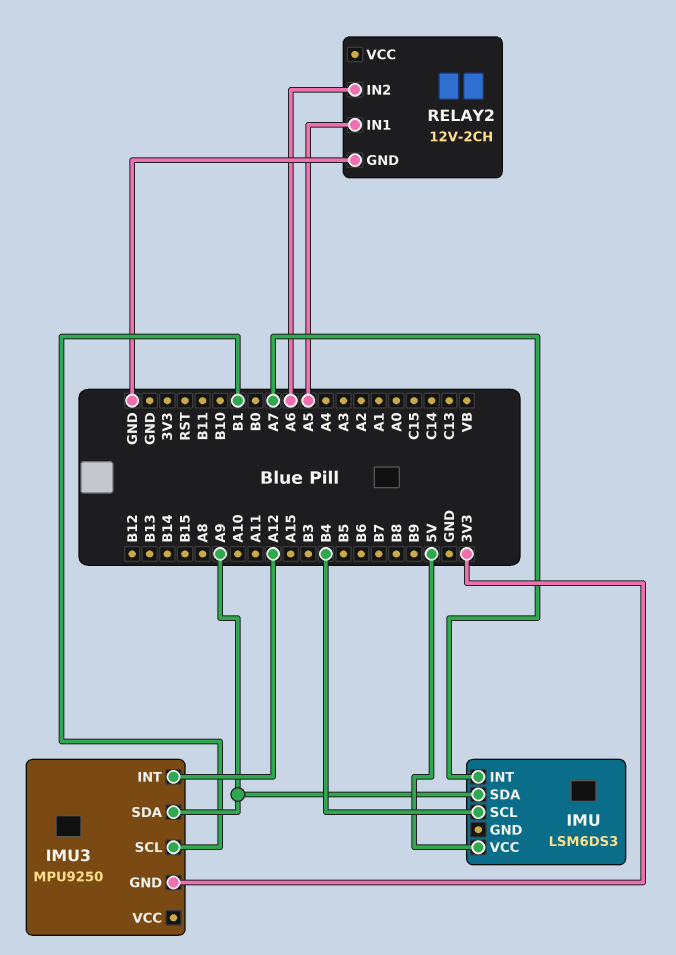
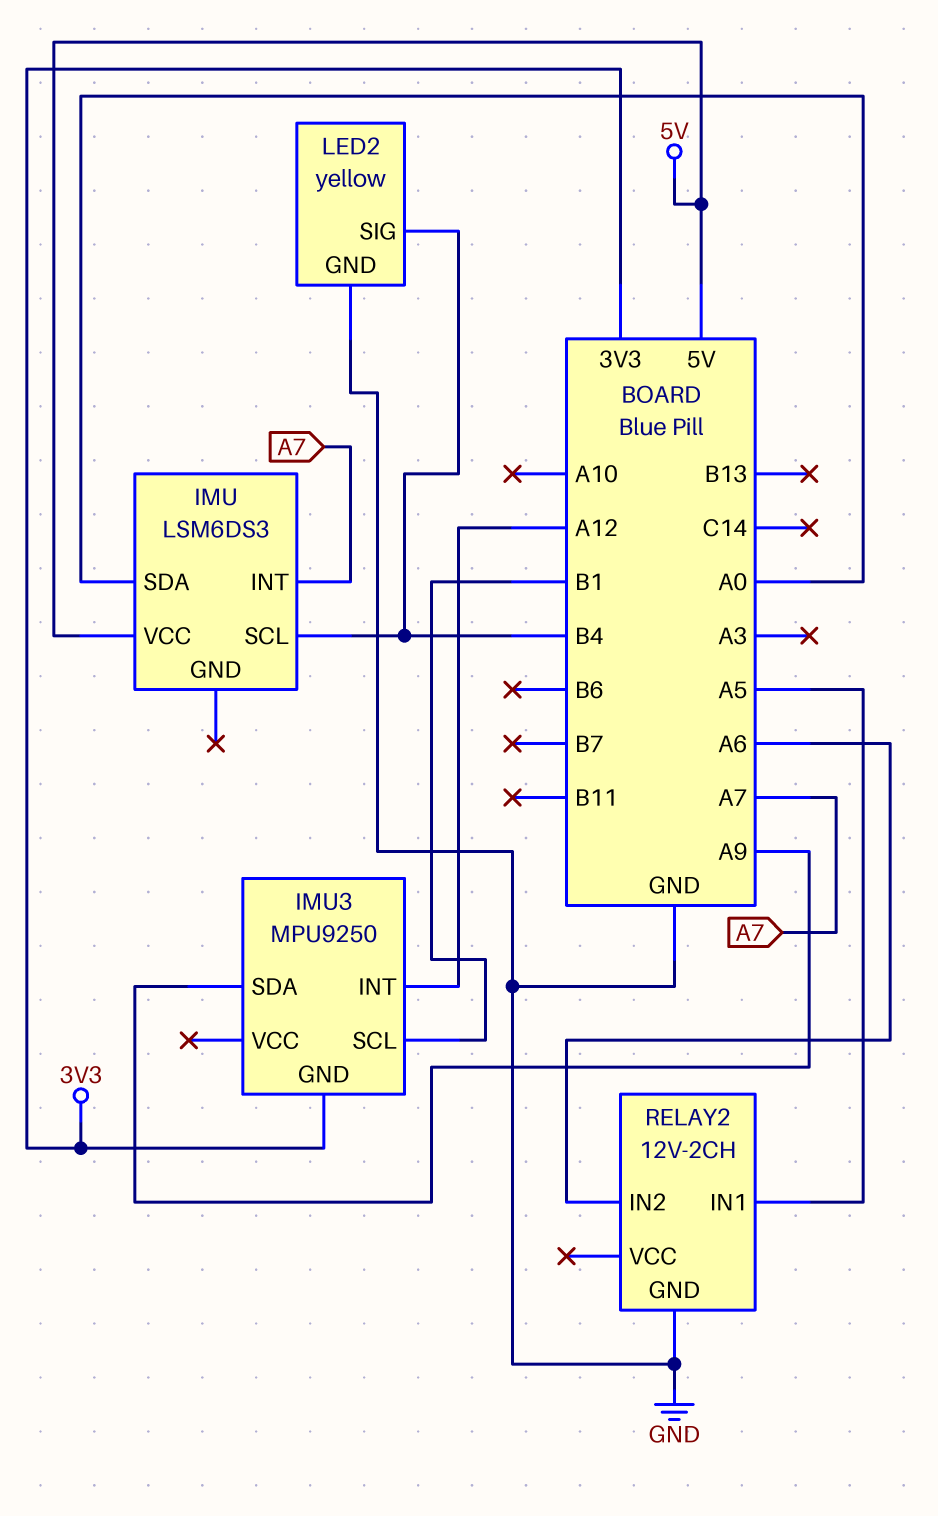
IMU pin SDA: A9 -> A0
LED2: none -> yellow
LED2 pin GND: none -> GND
LED2 pin SIG: none -> B4

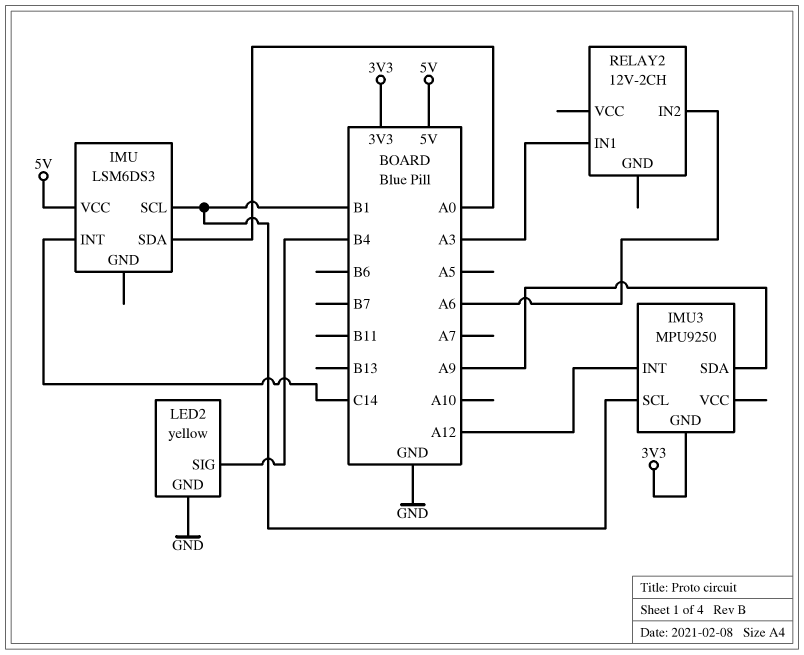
IMU pin INT: A7 -> C14
IMU pin SCL: B4 -> B1
RELAY2 pin GND: GND -> none
RELAY2 pin IN1: A5 -> A3

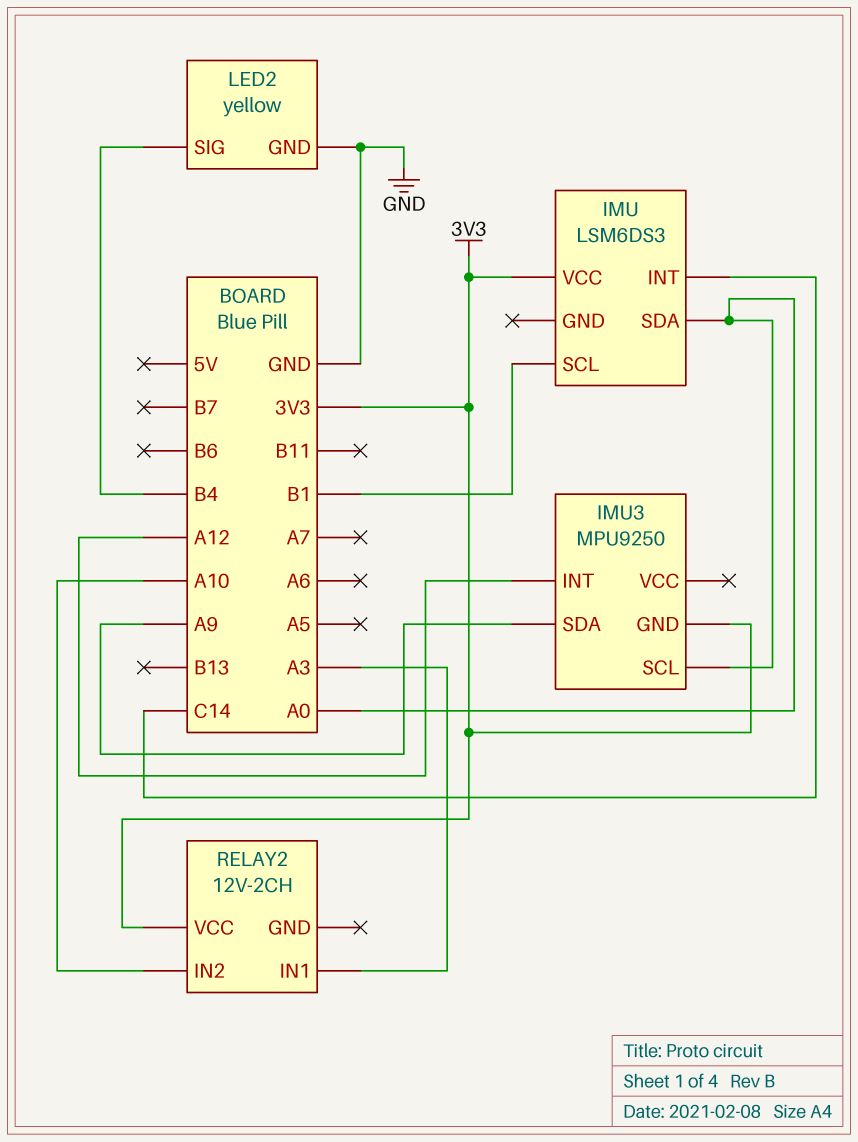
IMU pin VCC: 5V -> 3V3
IMU3 pin SCL: B1 -> A0
RELAY2 pin IN2: A6 -> A10
RELAY2 pin VCC: none -> 3V3

